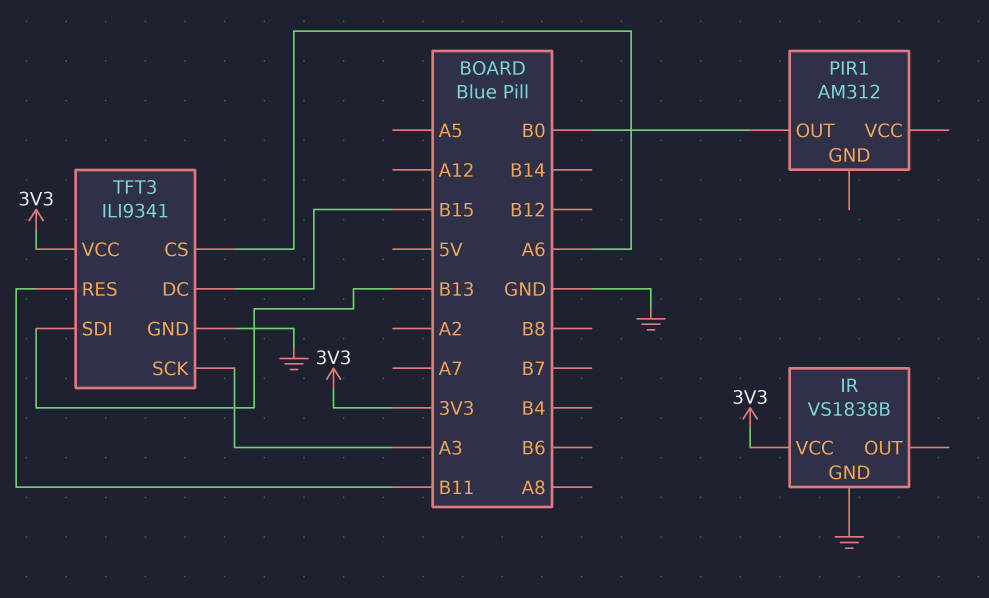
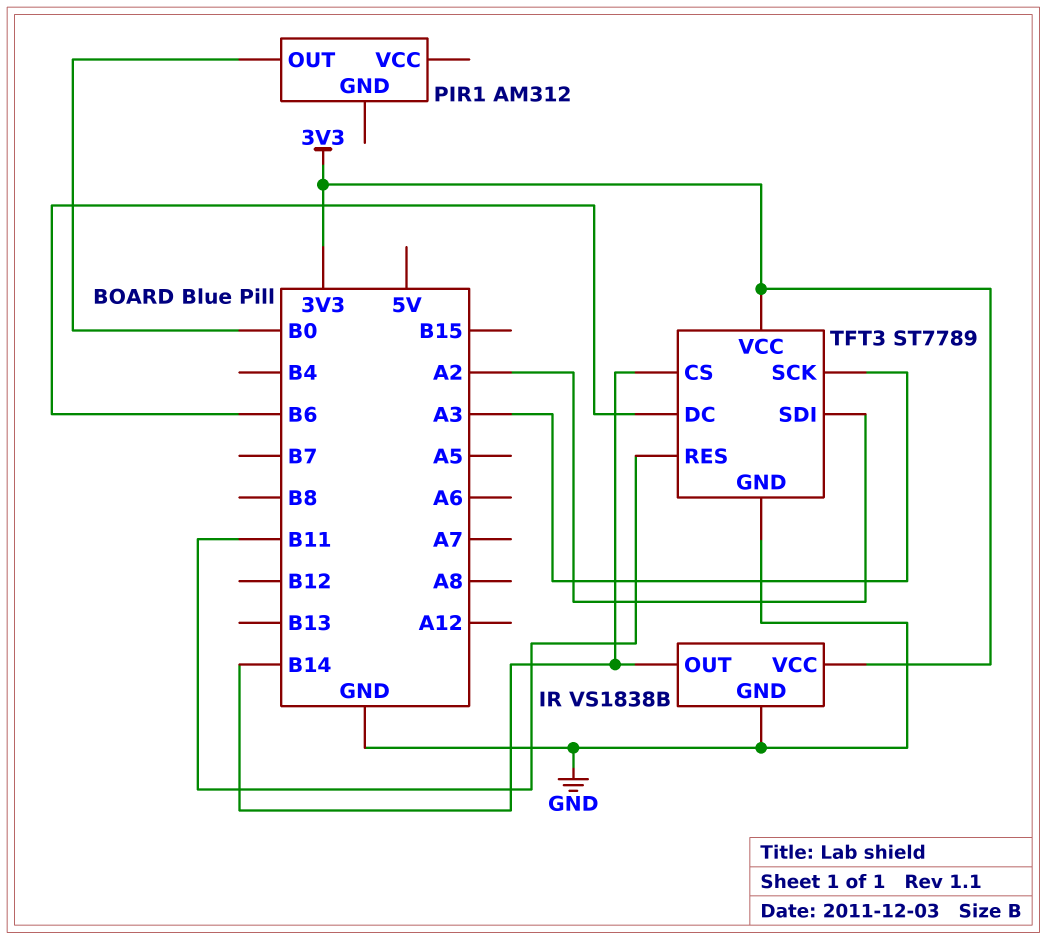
IR pin OUT: none -> B14
TFT3: ILI9341 -> ST7789
TFT3 pin CS: A6 -> B14
TFT3 pin DC: B15 -> B6
TFT3 pin SDI: B13 -> A2

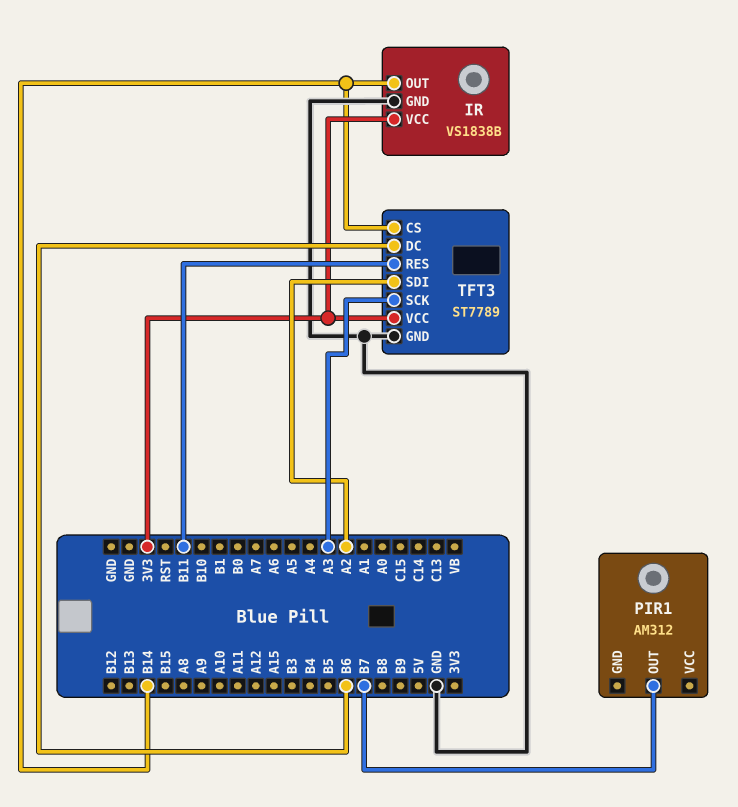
PIR1 pin OUT: B0 -> B7

